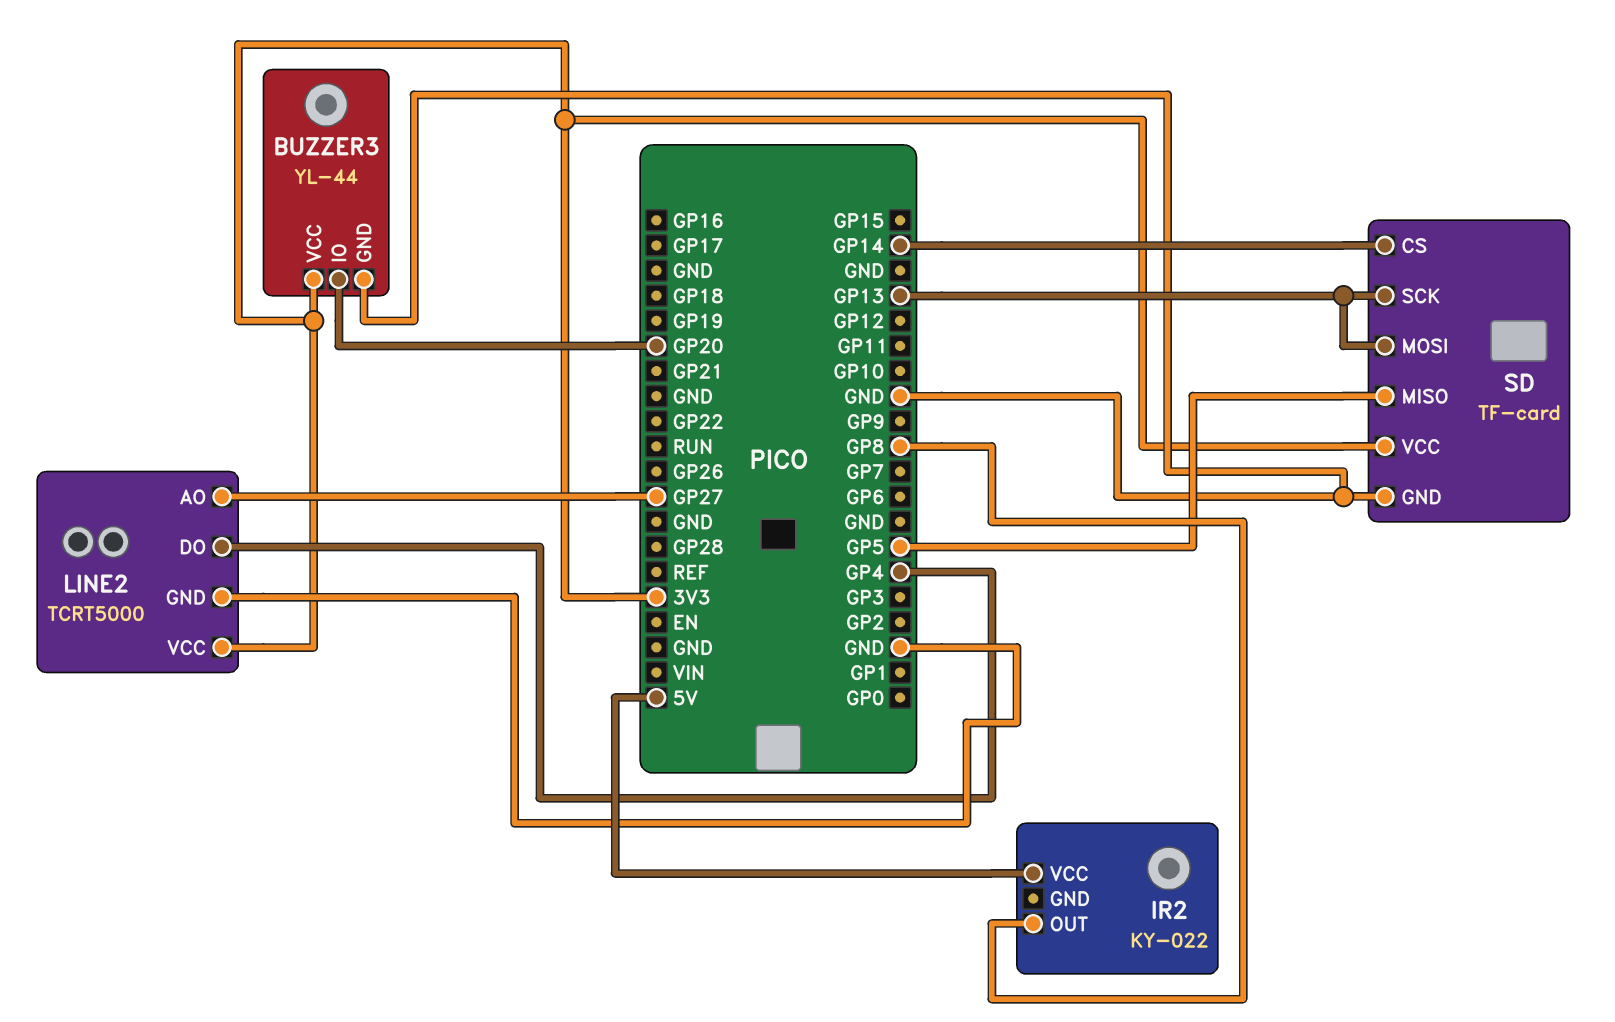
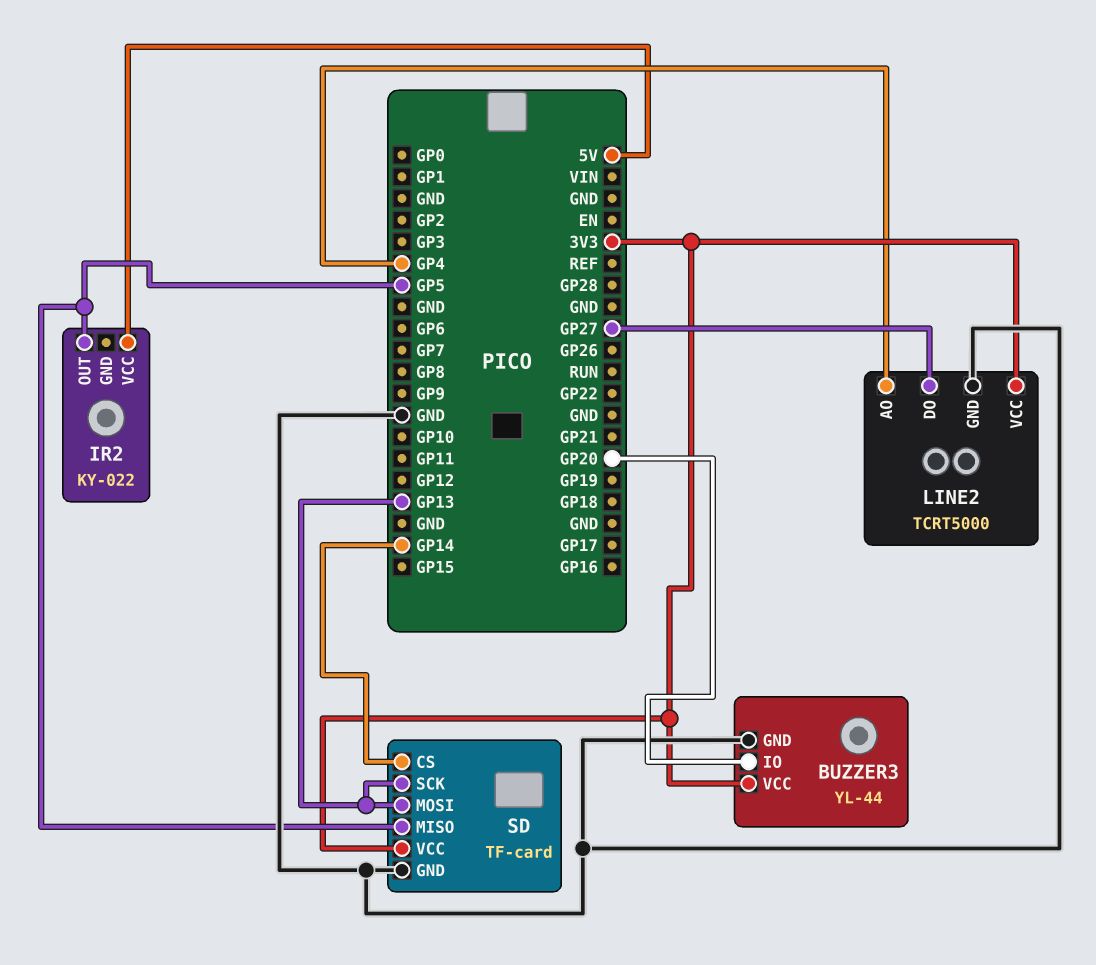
IR2 pin OUT: GP8 -> GP5
LINE2 pin AO: GP27 -> GP4
LINE2 pin DO: GP4 -> GP27

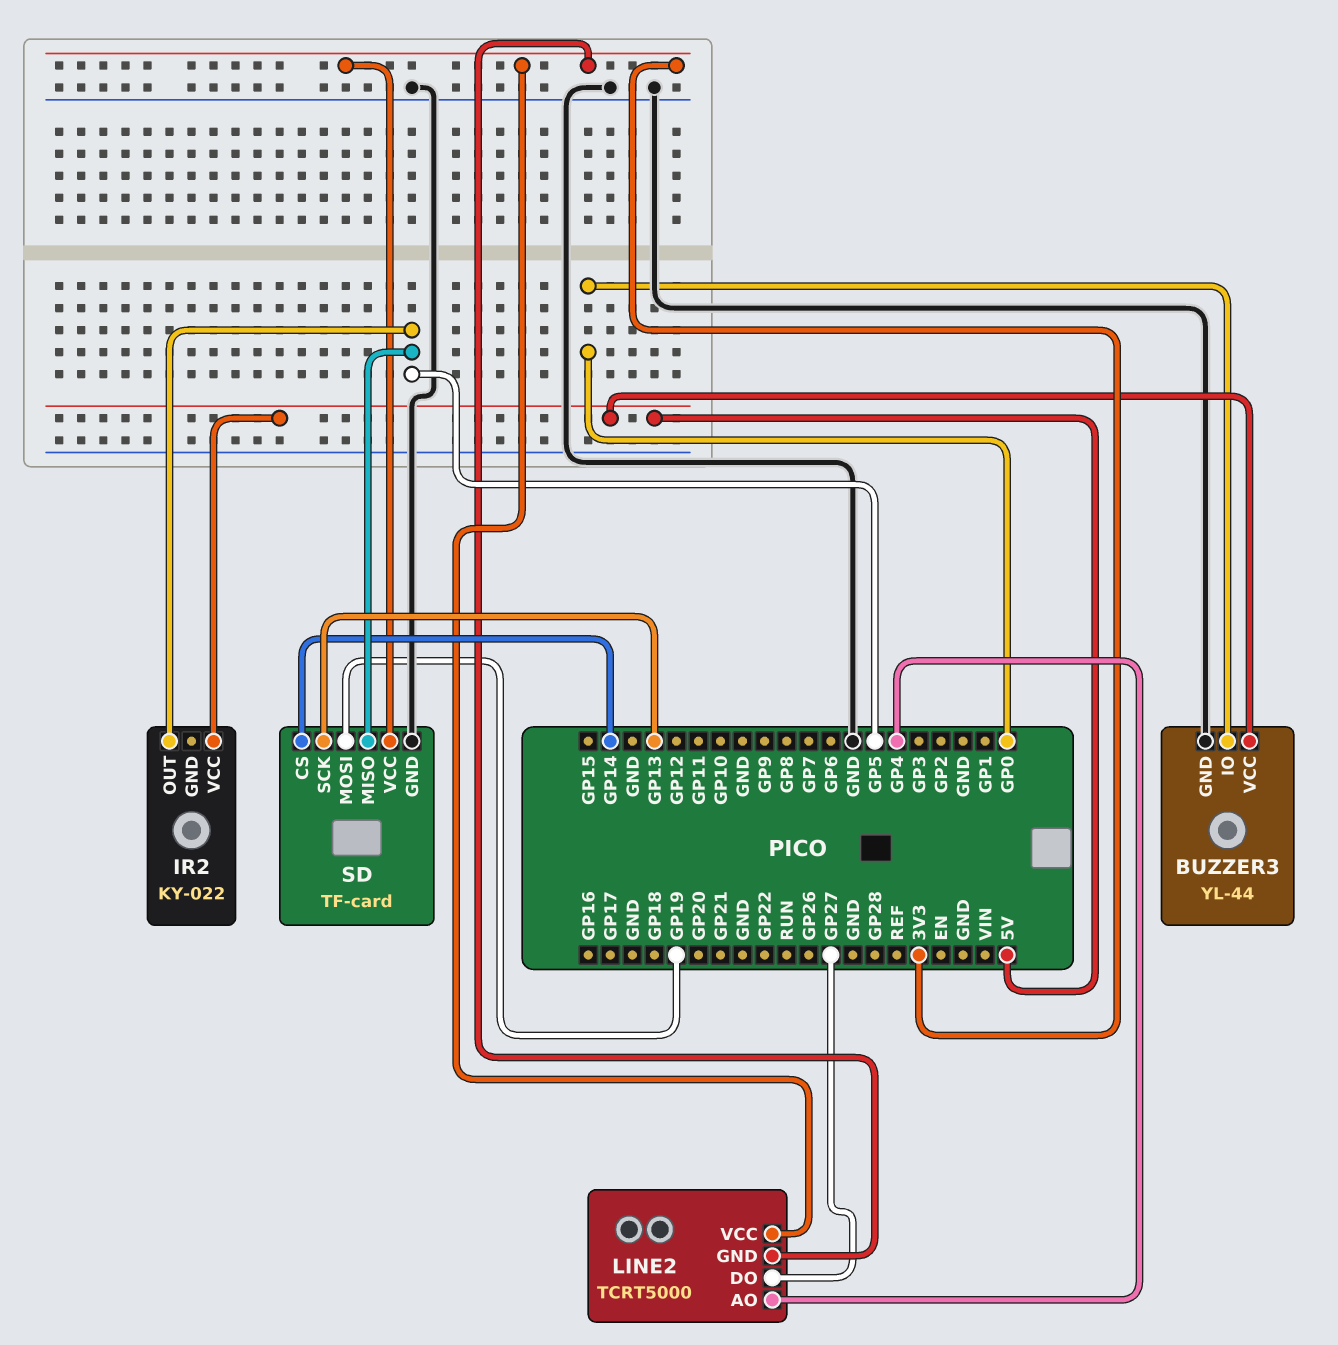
BUZZER3 pin IO: GP20 -> GP0
BUZZER3 pin VCC: 3V3 -> 5V
LINE2 pin GND: GND -> 3V3
SD pin MOSI: GP13 -> GP19

